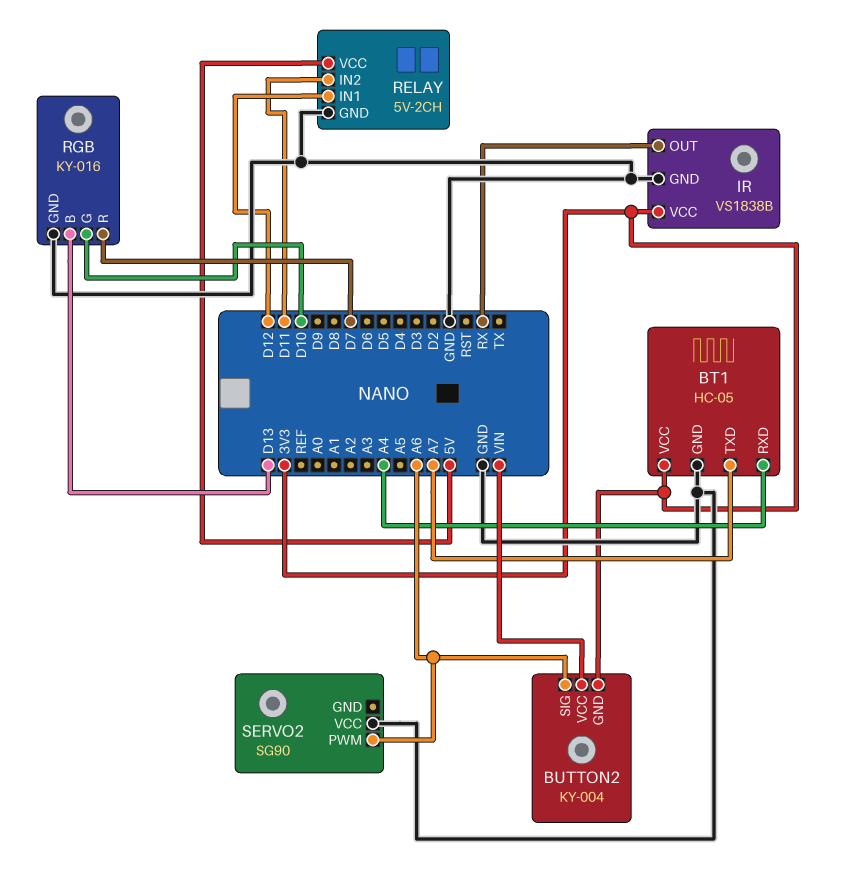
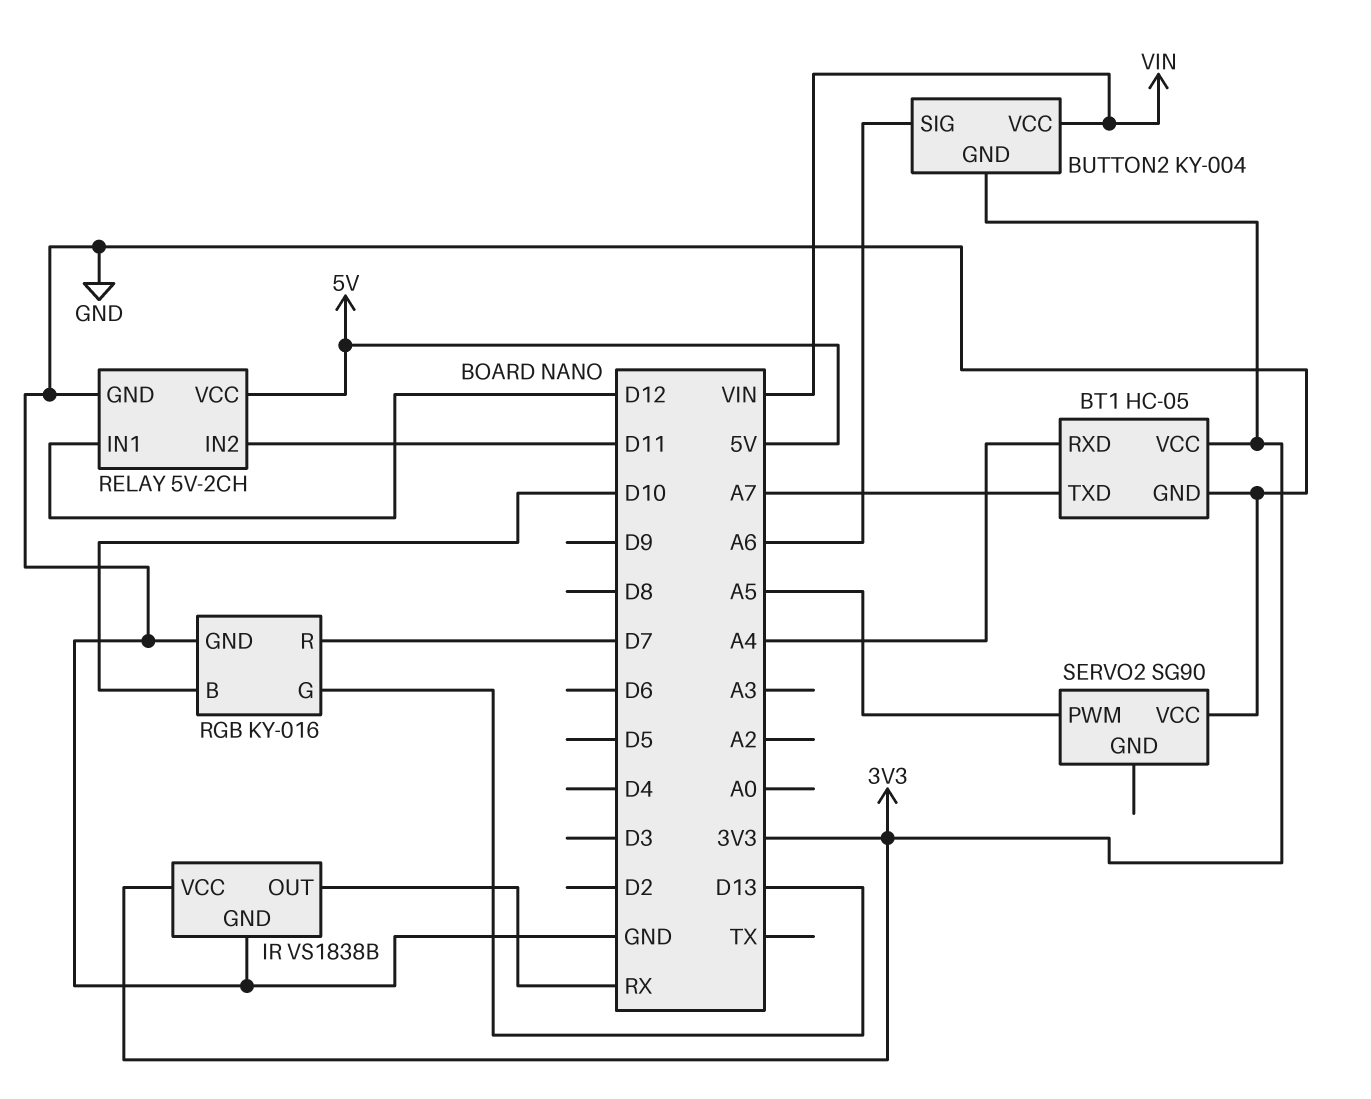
RGB pin B: D13 -> D10
RGB pin G: D10 -> D13
SERVO2 pin PWM: A6 -> A5

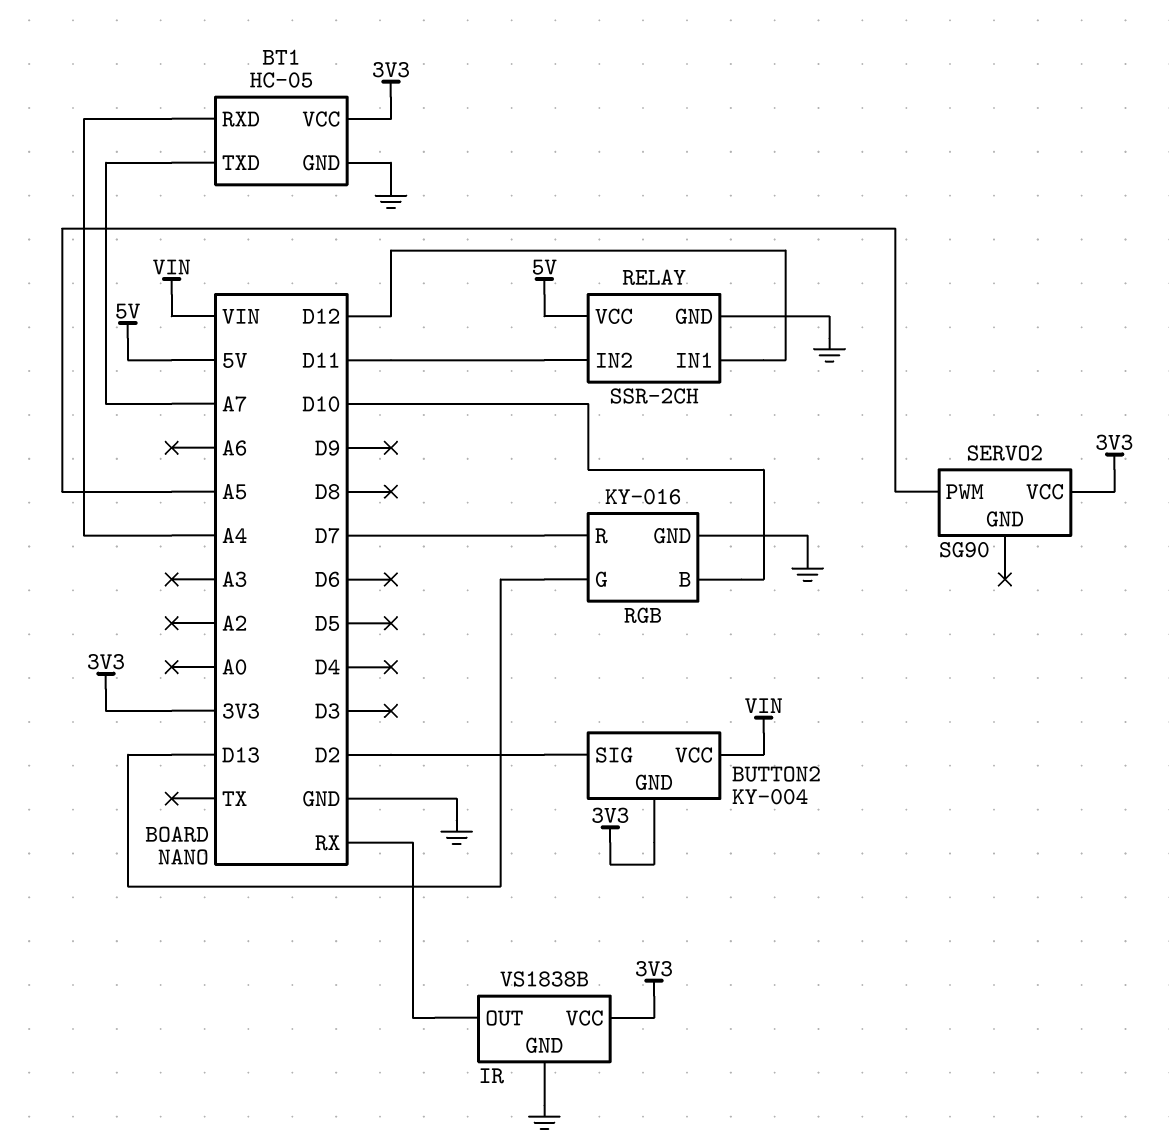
BUTTON2 pin SIG: A6 -> D2
RELAY: 5V-2CH -> SSR-2CH
SERVO2 pin VCC: GND -> 3V3

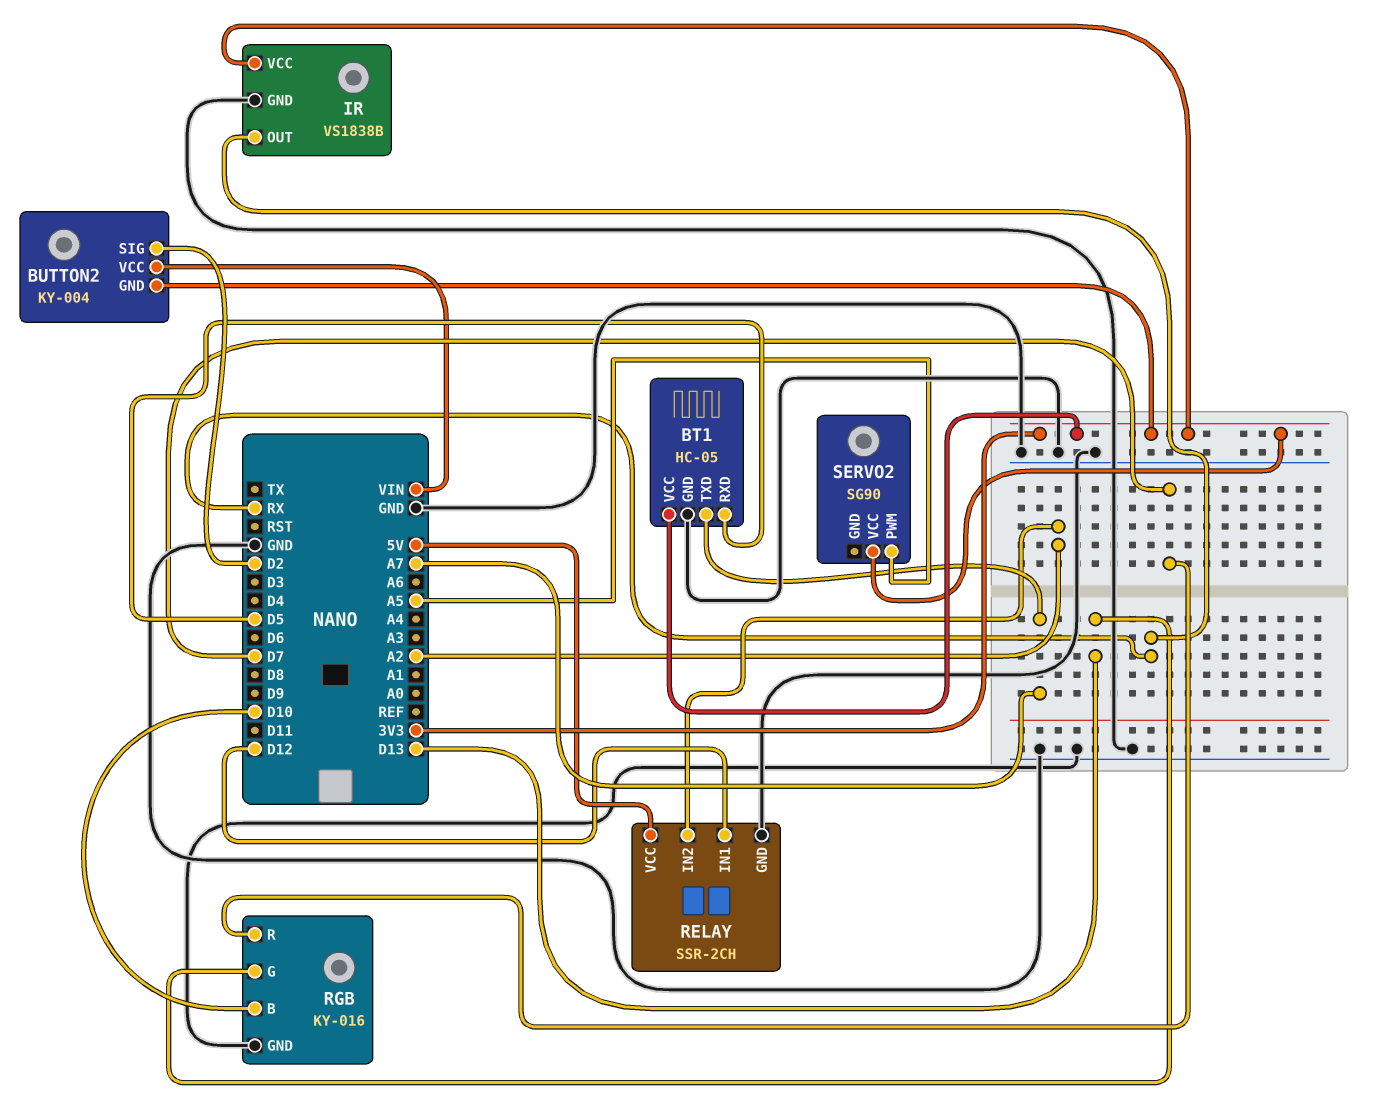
BT1 pin RXD: A4 -> D5
RELAY pin IN2: D11 -> A2

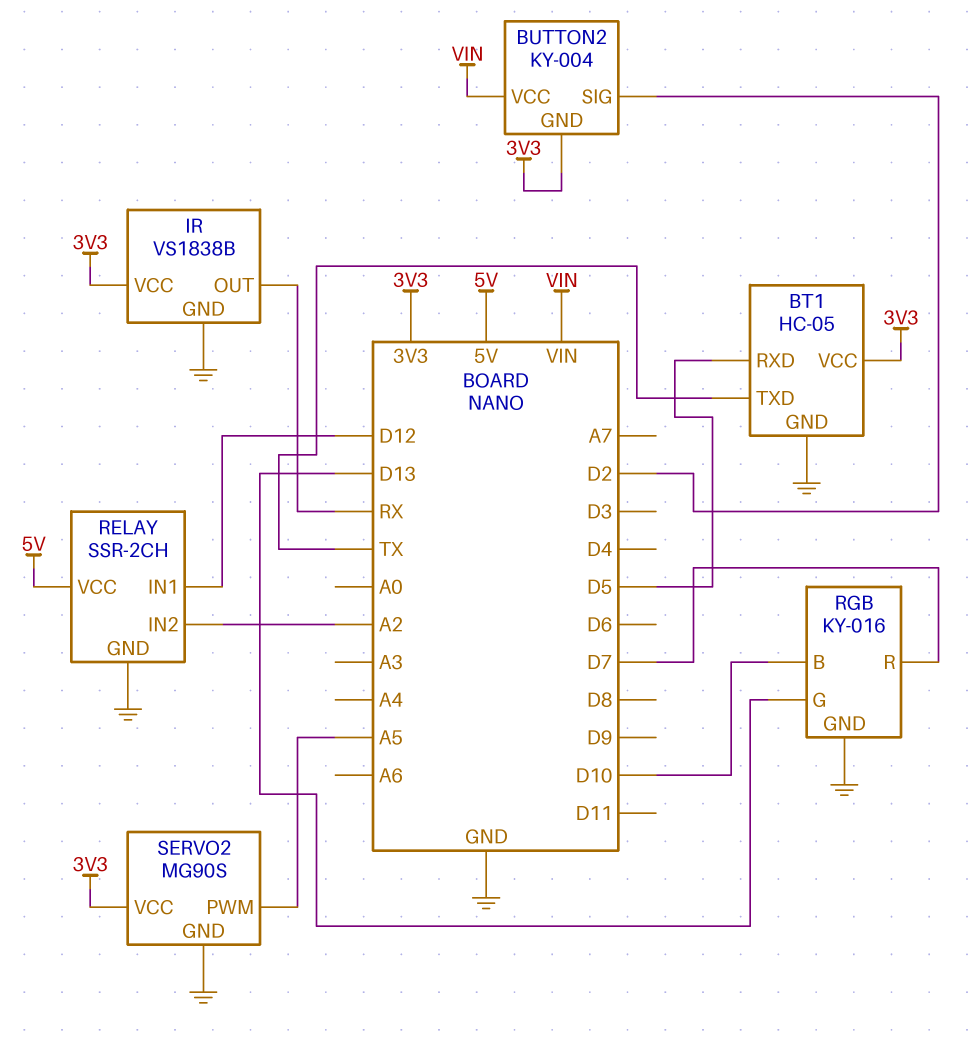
BT1 pin TXD: A7 -> TX
SERVO2: SG90 -> MG90S
SERVO2 pin GND: none -> GND

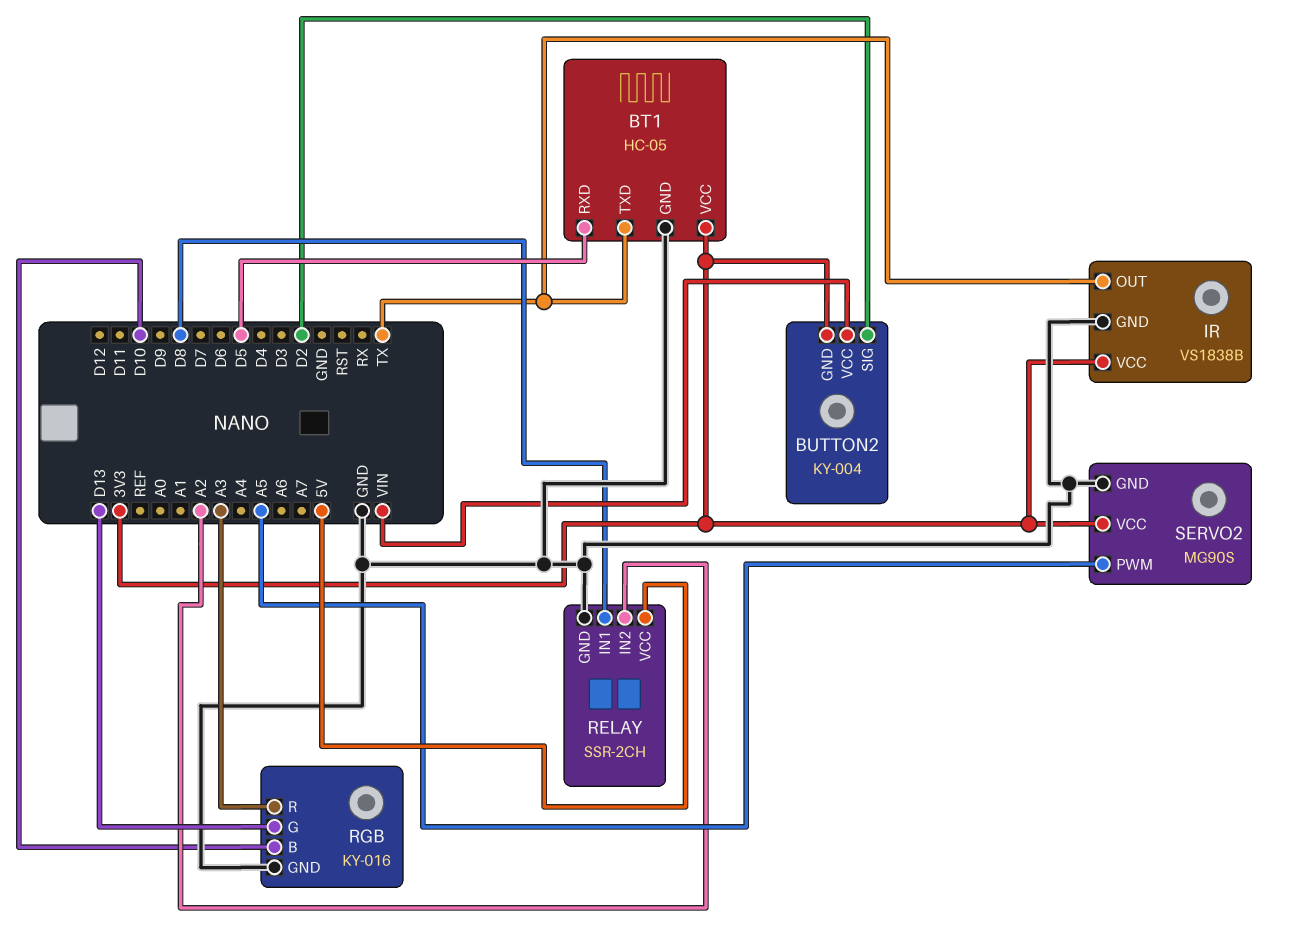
IR pin OUT: RX -> TX
RELAY pin IN1: D12 -> D8
RGB pin R: D7 -> A3

